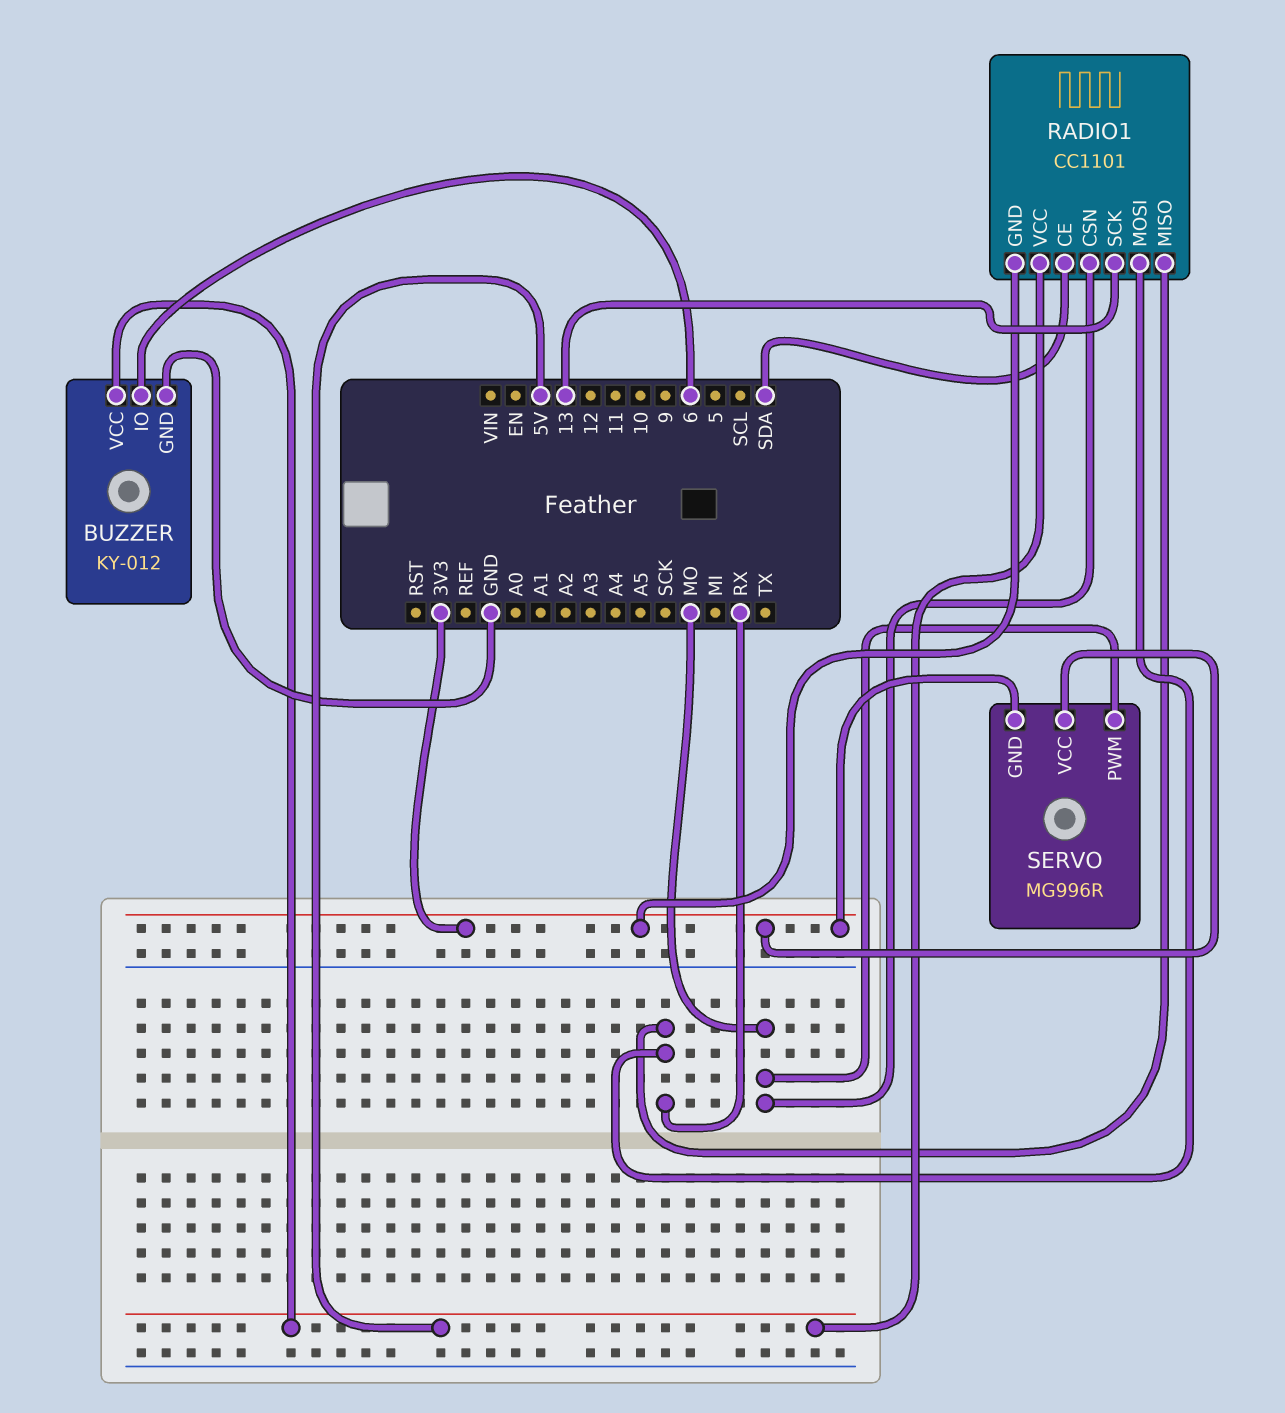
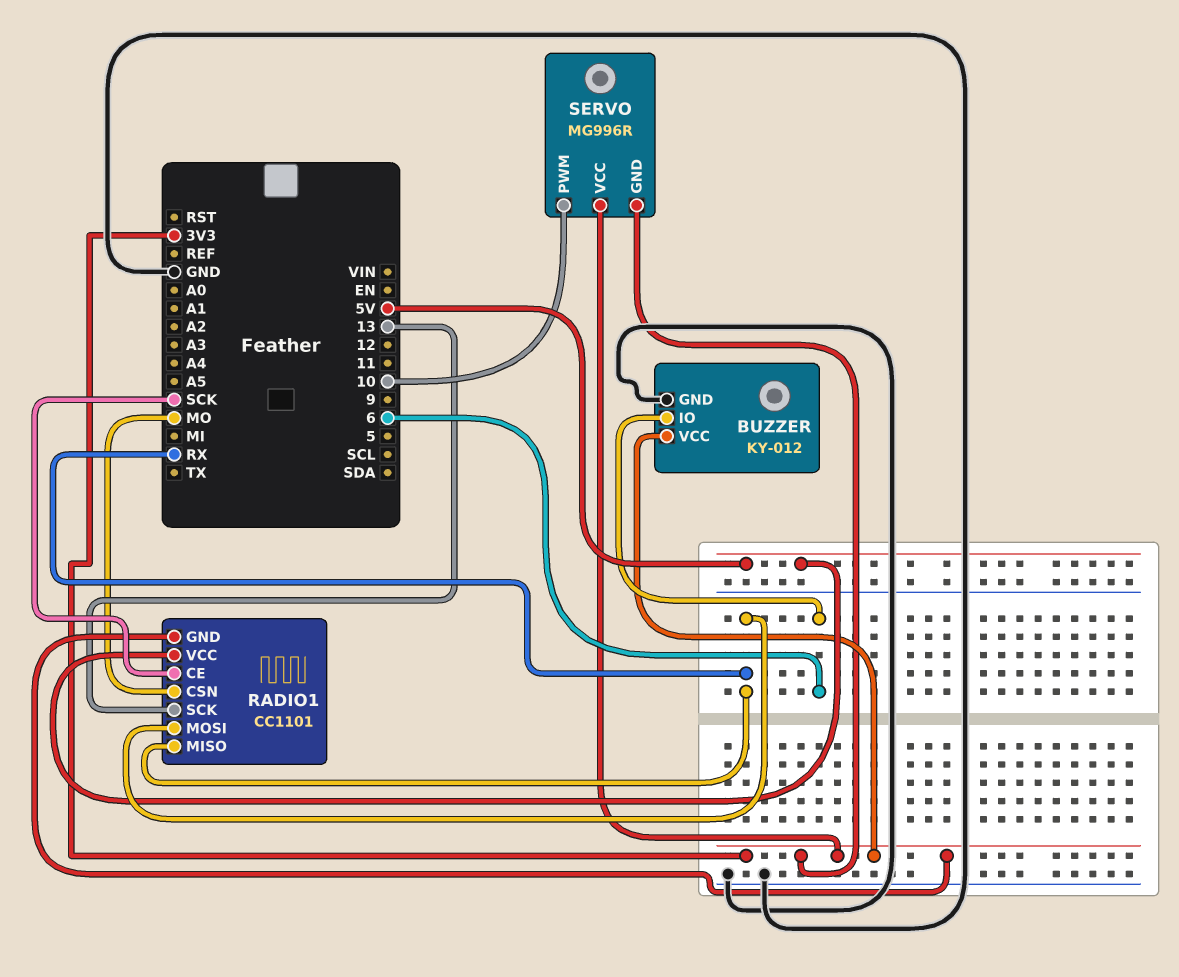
BUZZER pin VCC: 5V -> 3V3
RADIO1 pin CE: SDA -> SCK
SERVO pin PWM: MO -> 10

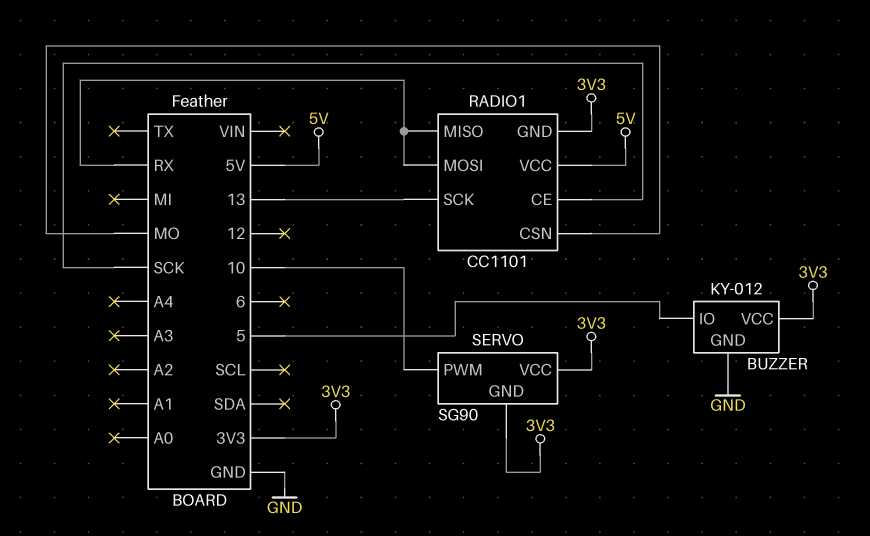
BUZZER pin IO: 6 -> 5
SERVO: MG996R -> SG90

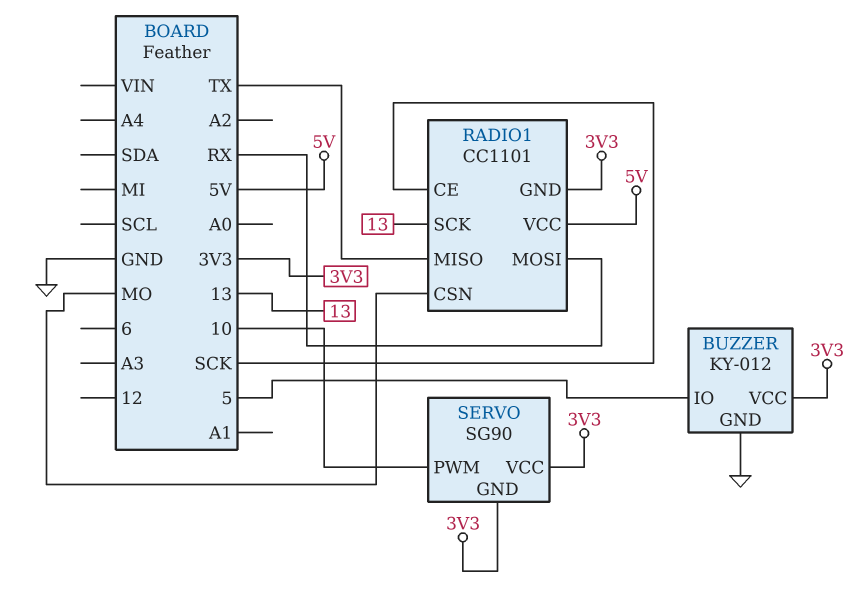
RADIO1 pin MISO: RX -> TX

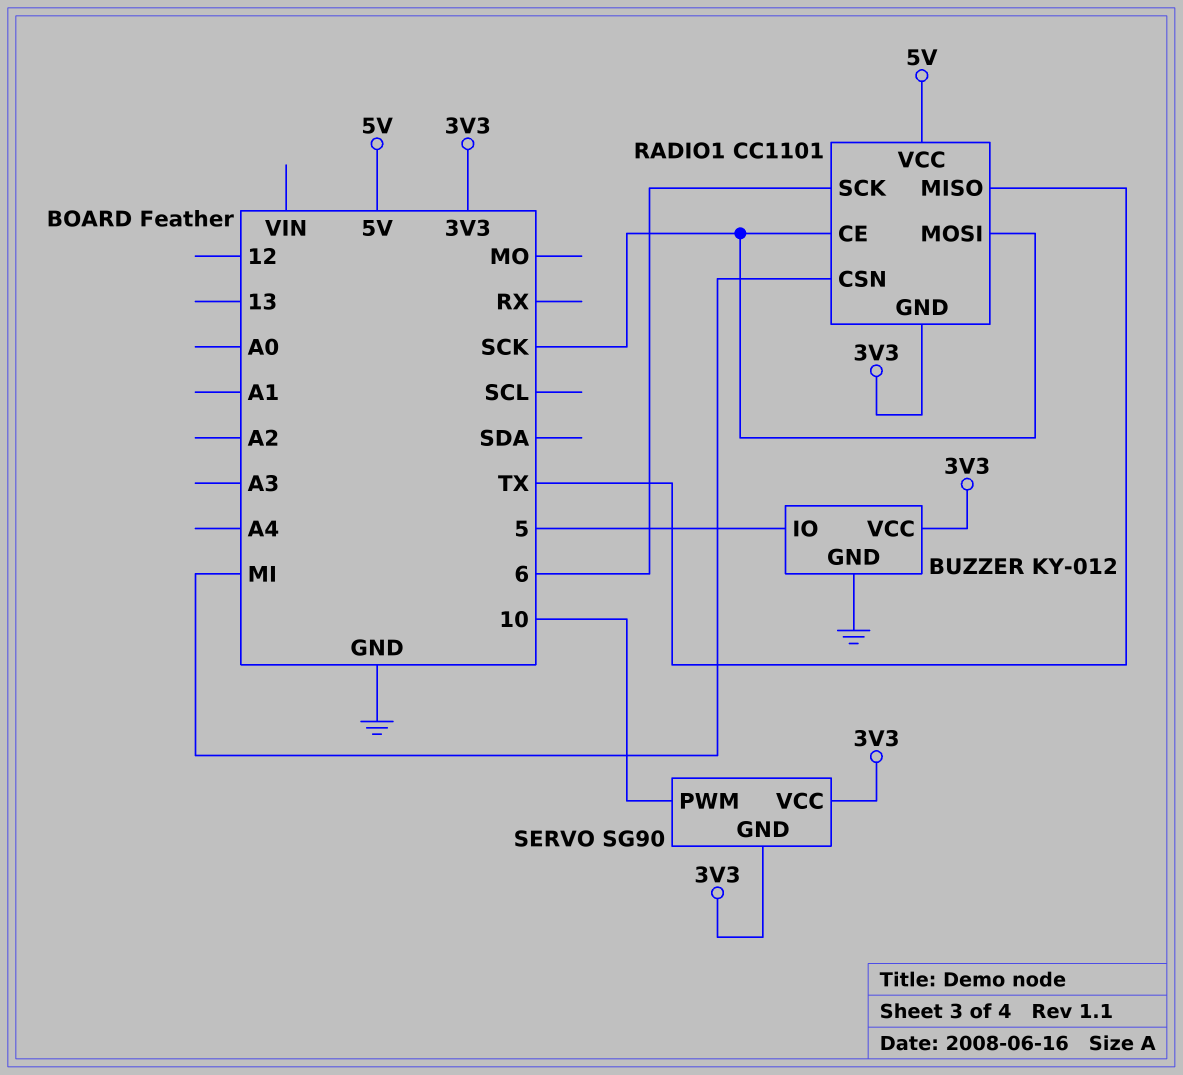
RADIO1 pin CSN: MO -> MI
RADIO1 pin MOSI: RX -> SCK
RADIO1 pin SCK: 13 -> 6

